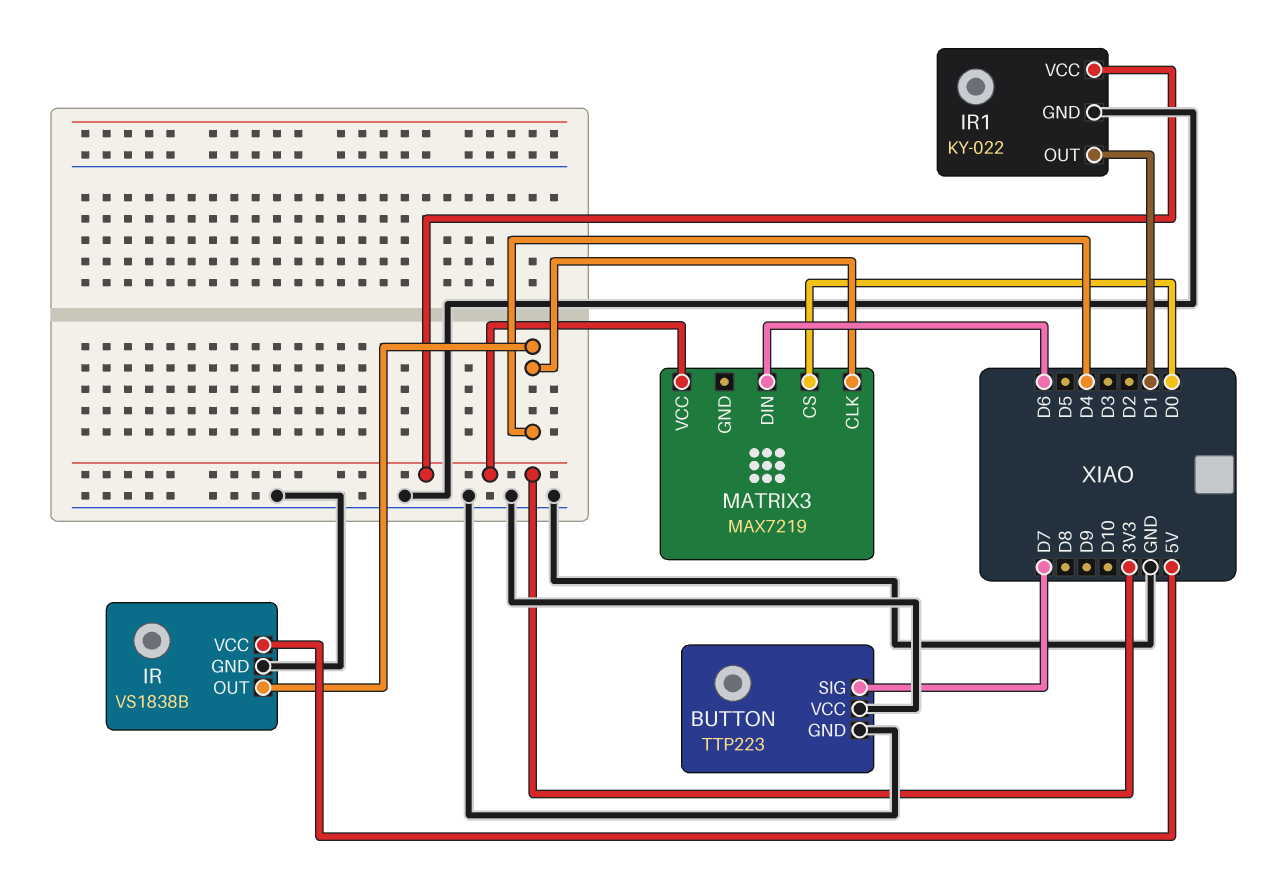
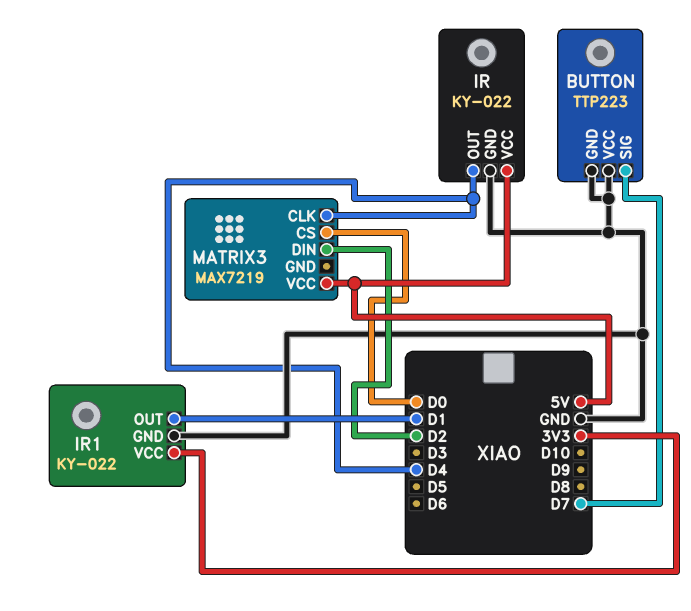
IR: VS1838B -> KY-022
MATRIX3 pin DIN: D6 -> D2
MATRIX3 pin VCC: 3V3 -> 5V

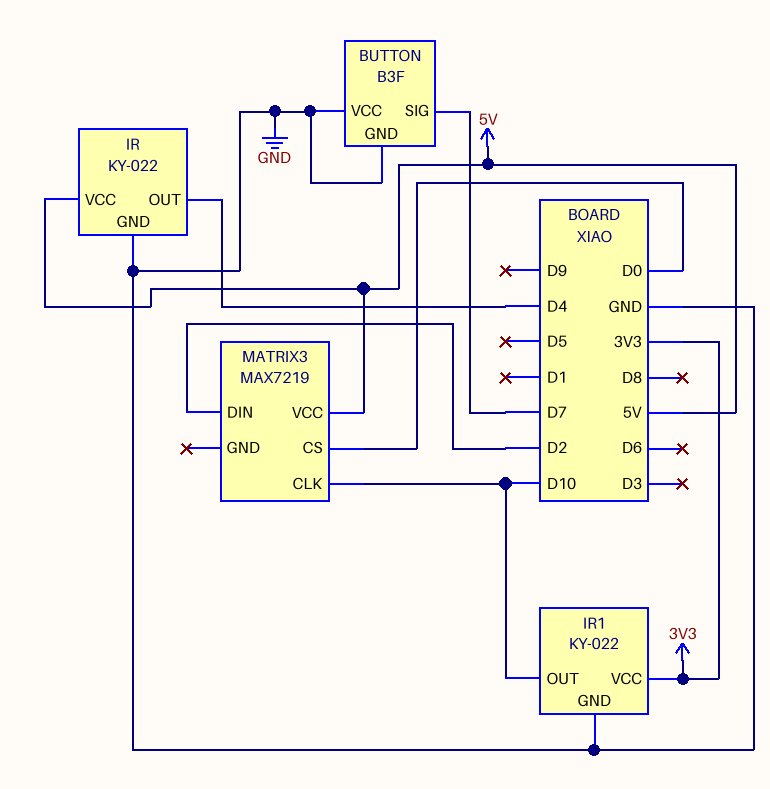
BUTTON: TTP223 -> B3F
IR1 pin OUT: D1 -> D10
MATRIX3 pin CLK: D4 -> D10

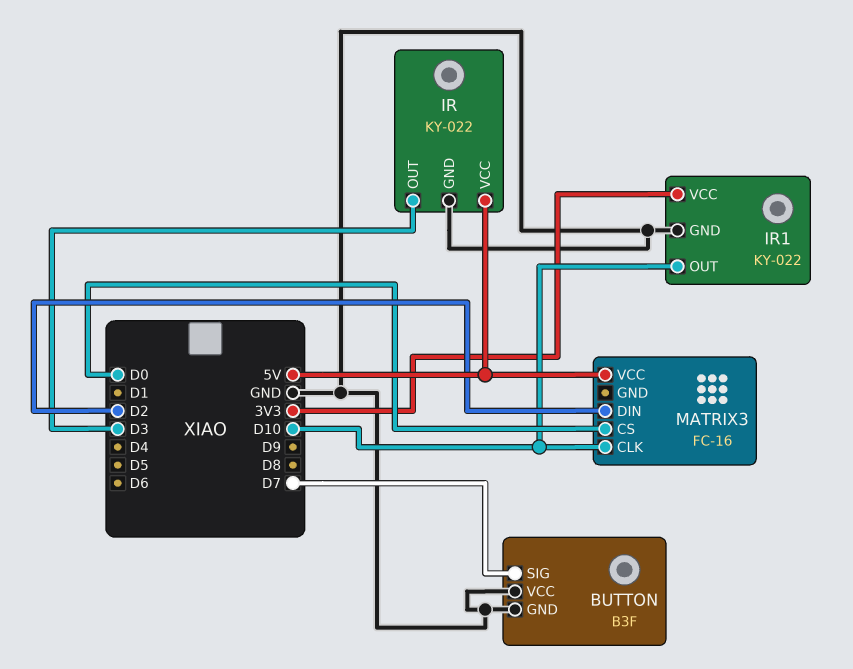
IR pin OUT: D4 -> D3
MATRIX3: MAX7219 -> FC-16

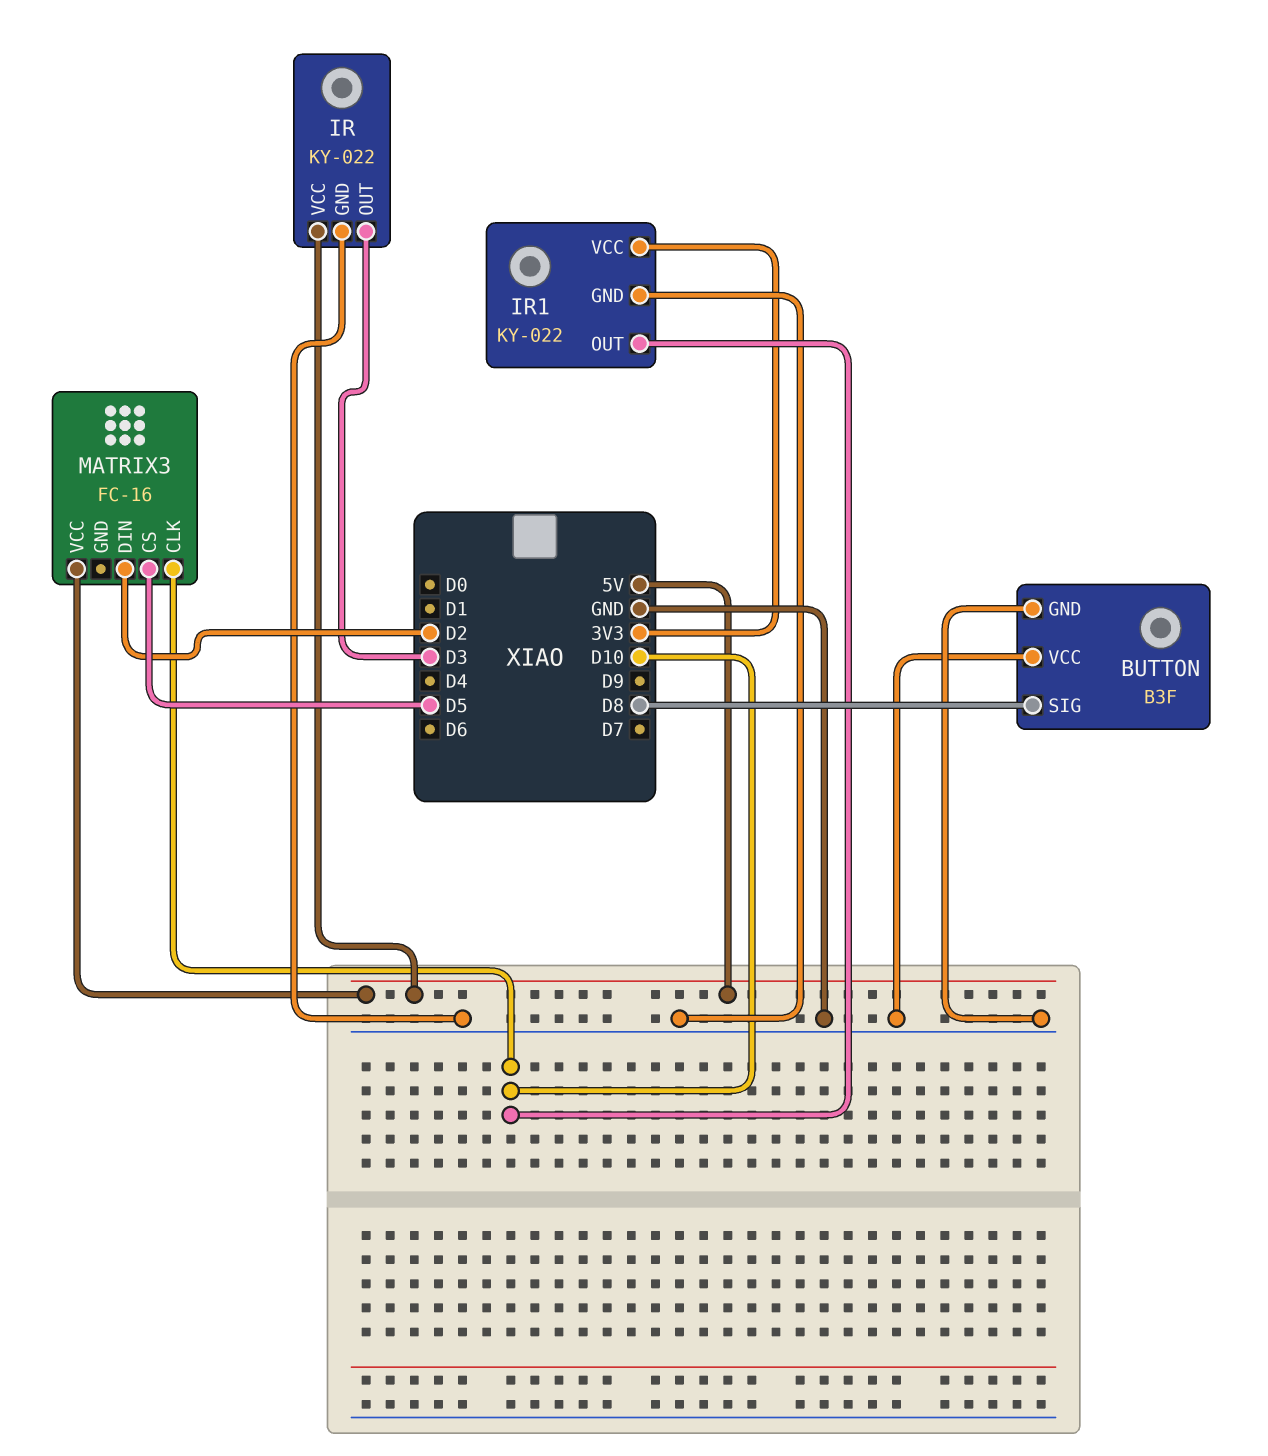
BUTTON pin SIG: D7 -> D8
MATRIX3 pin CS: D0 -> D5

